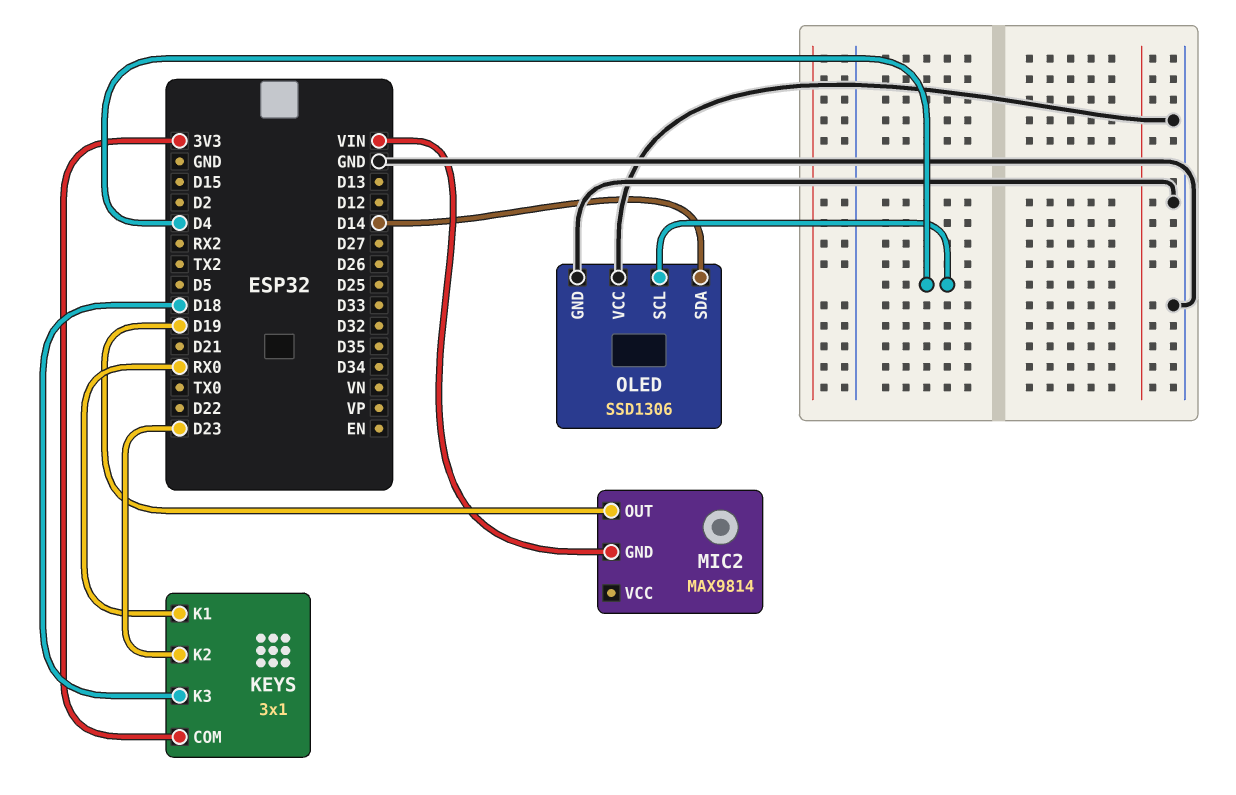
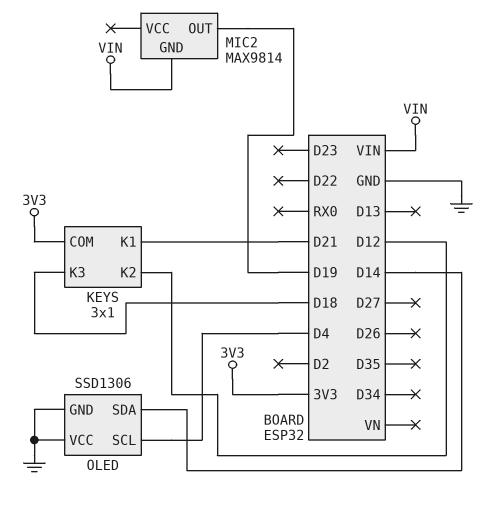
KEYS pin K1: RX0 -> D21
KEYS pin K2: D23 -> D12

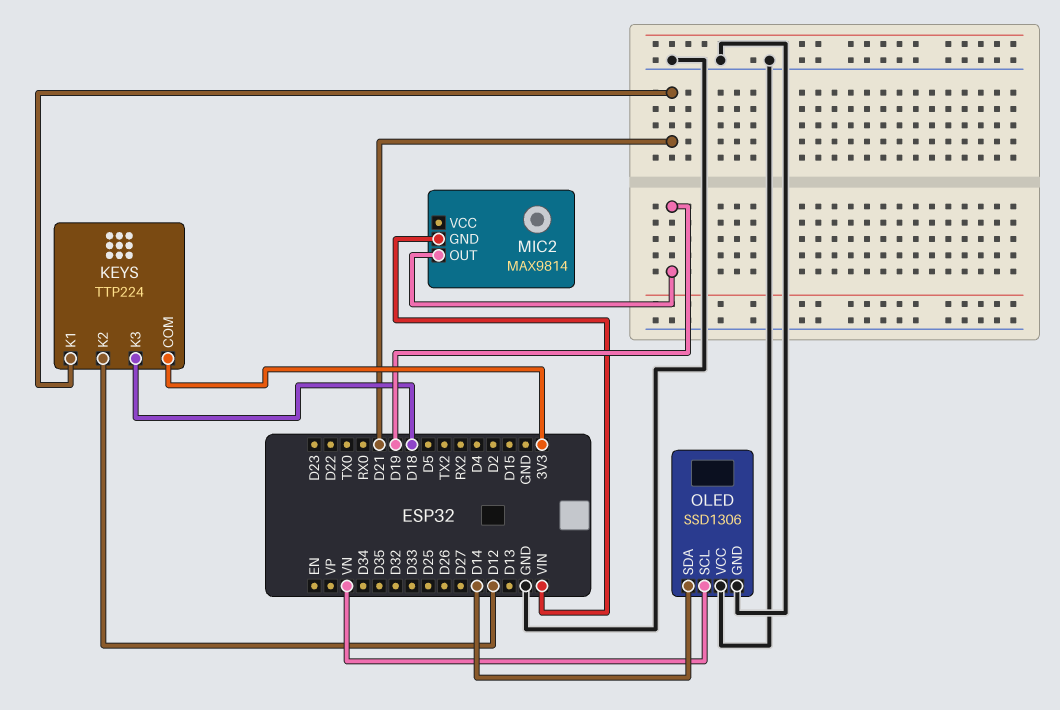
KEYS: 3x1 -> TTP224
OLED pin SCL: D4 -> VN

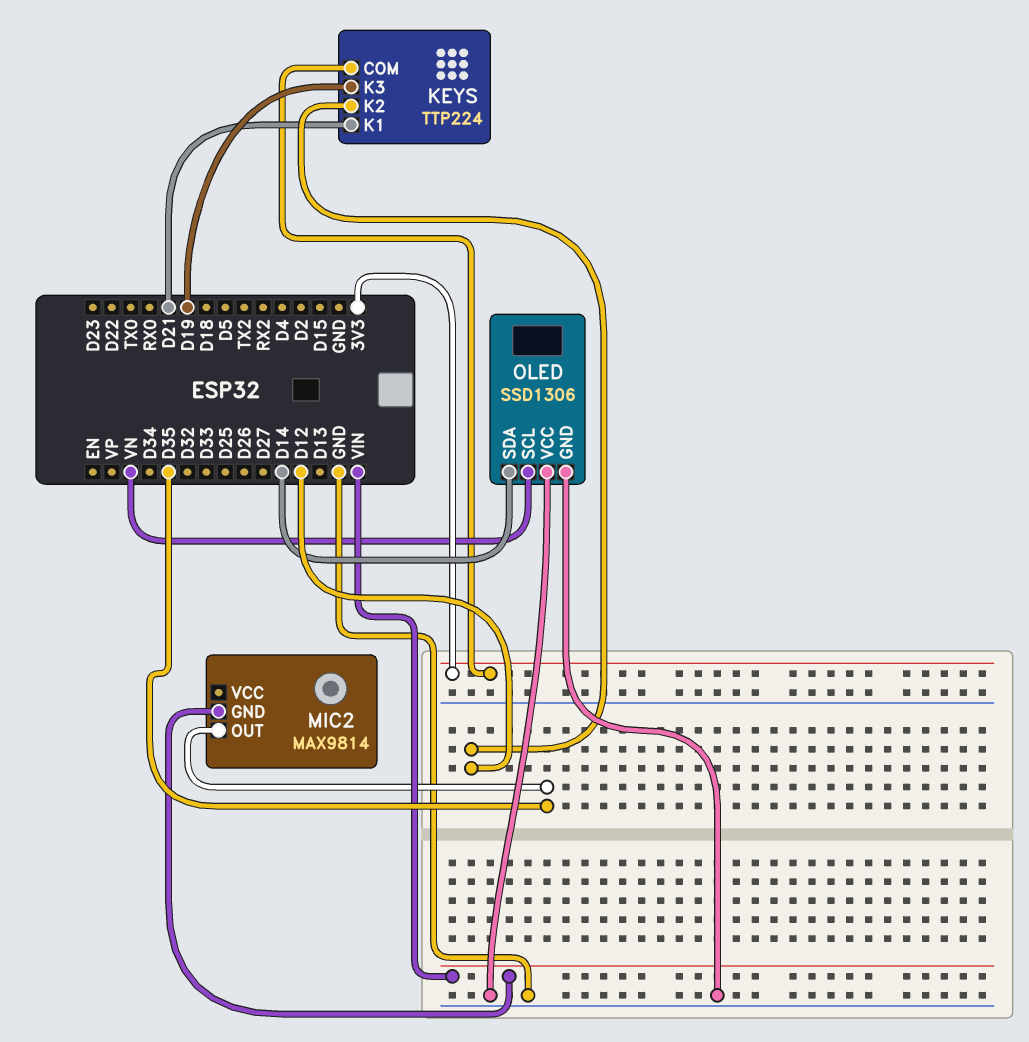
KEYS pin K3: D18 -> D19
MIC2 pin OUT: D19 -> D35

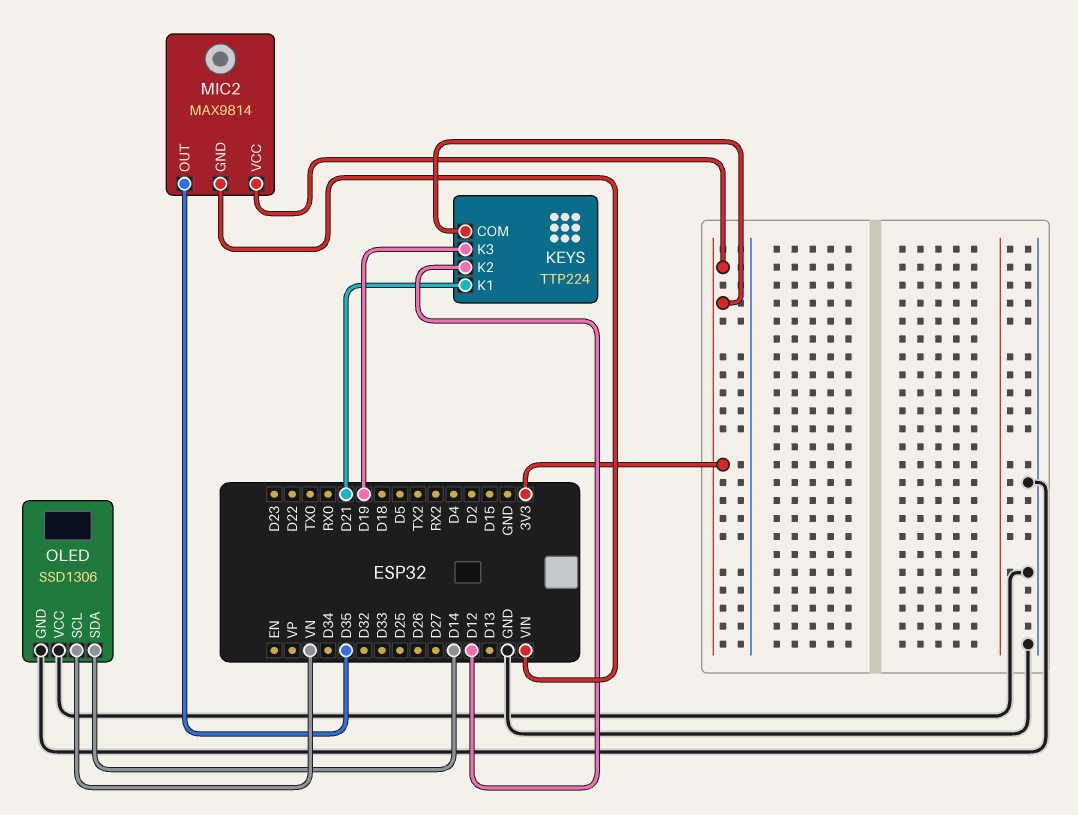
MIC2 pin VCC: none -> 3V3

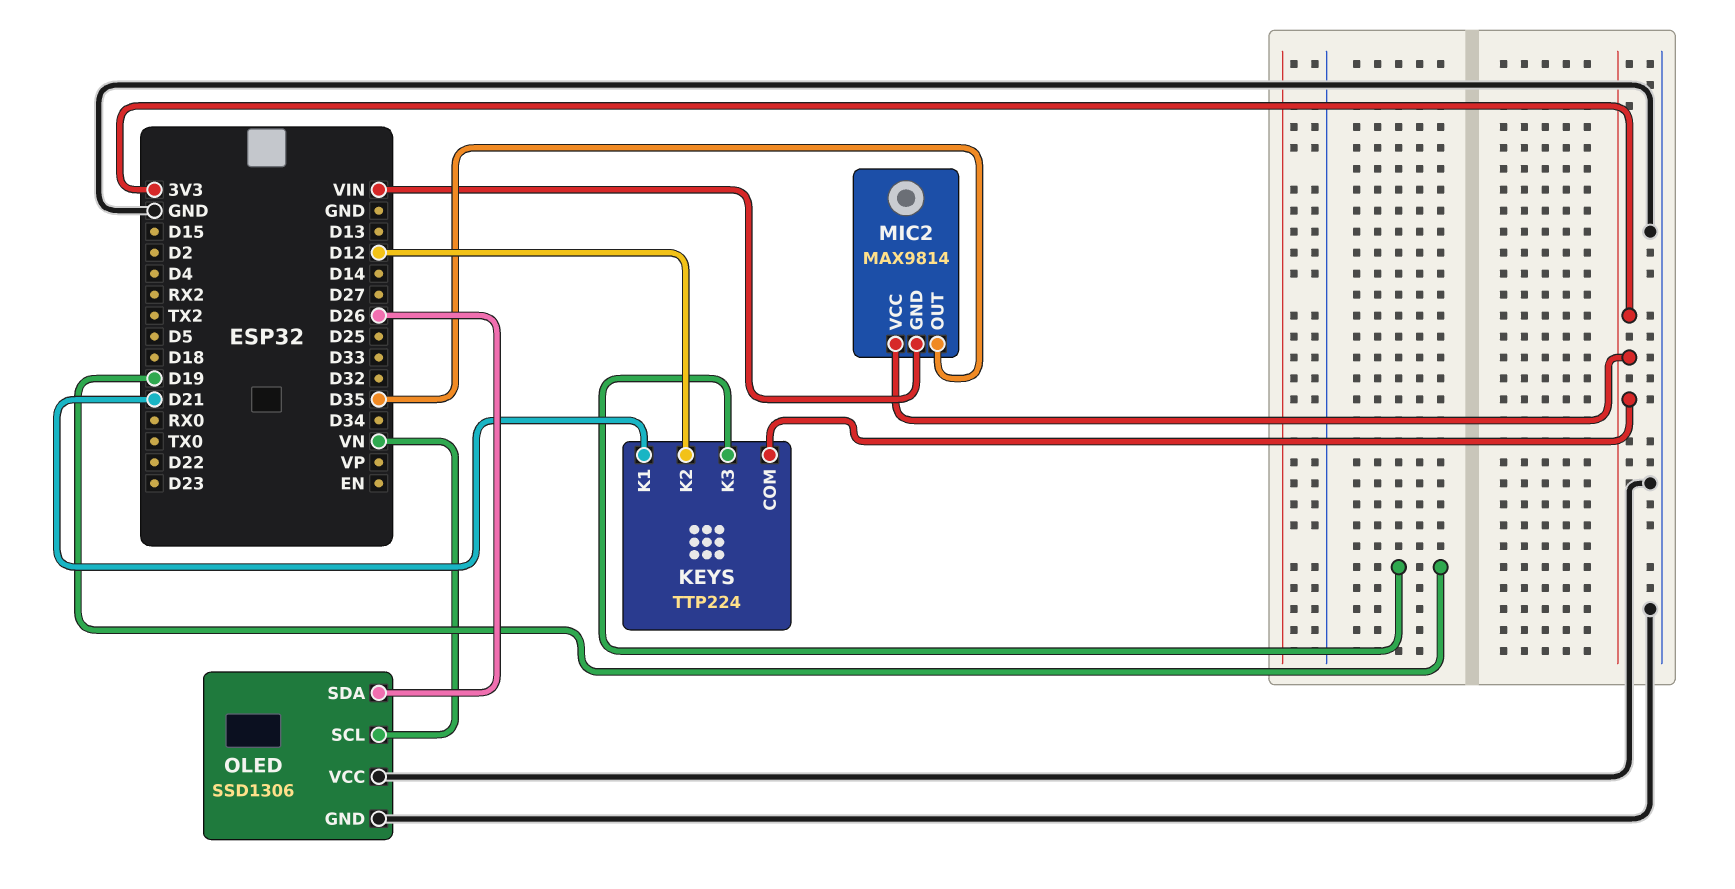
OLED pin SDA: D14 -> D26

